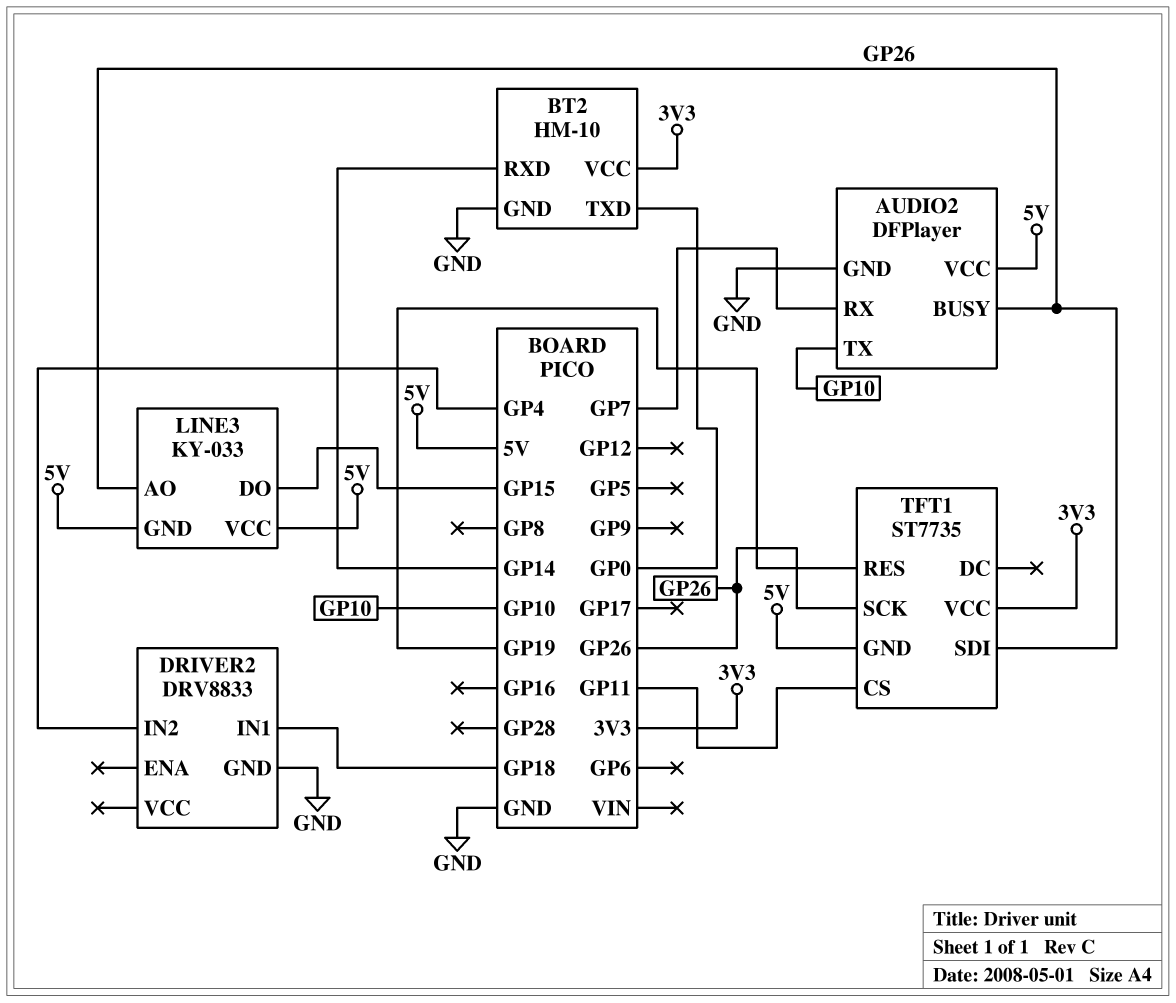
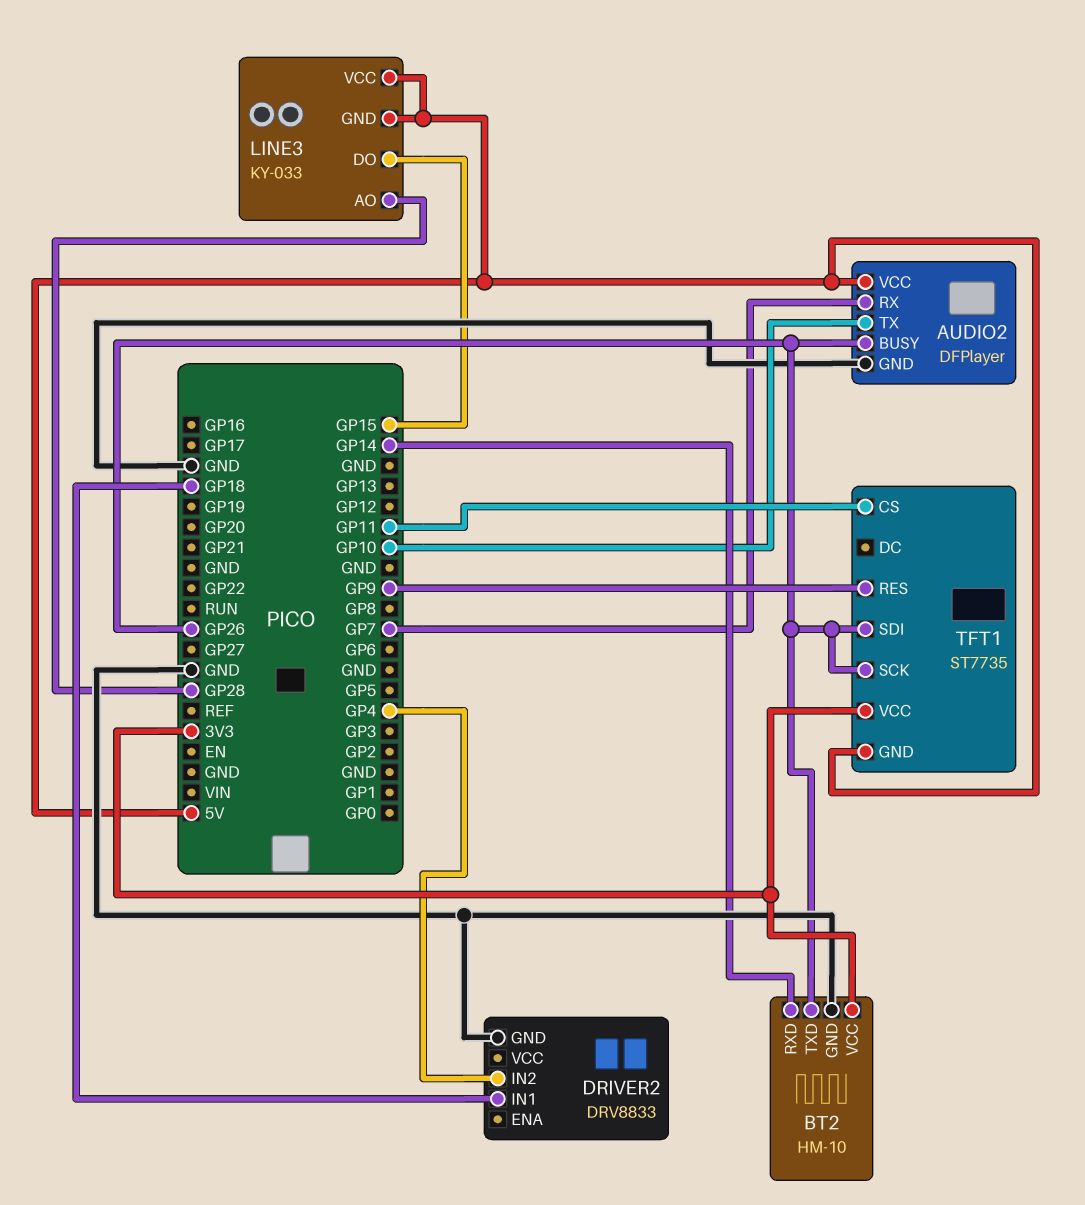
BT2 pin TXD: GP0 -> GP26
LINE3 pin AO: GP26 -> GP28
TFT1 pin RES: GP19 -> GP9

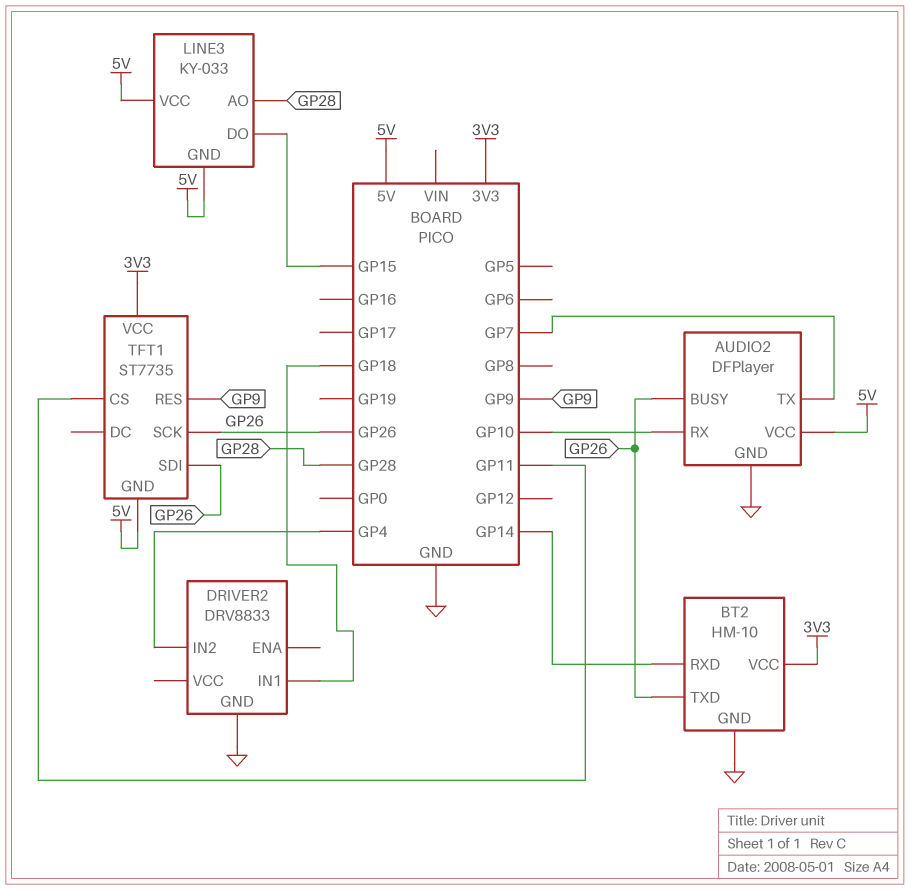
AUDIO2 pin RX: GP7 -> GP10
AUDIO2 pin TX: GP10 -> GP7

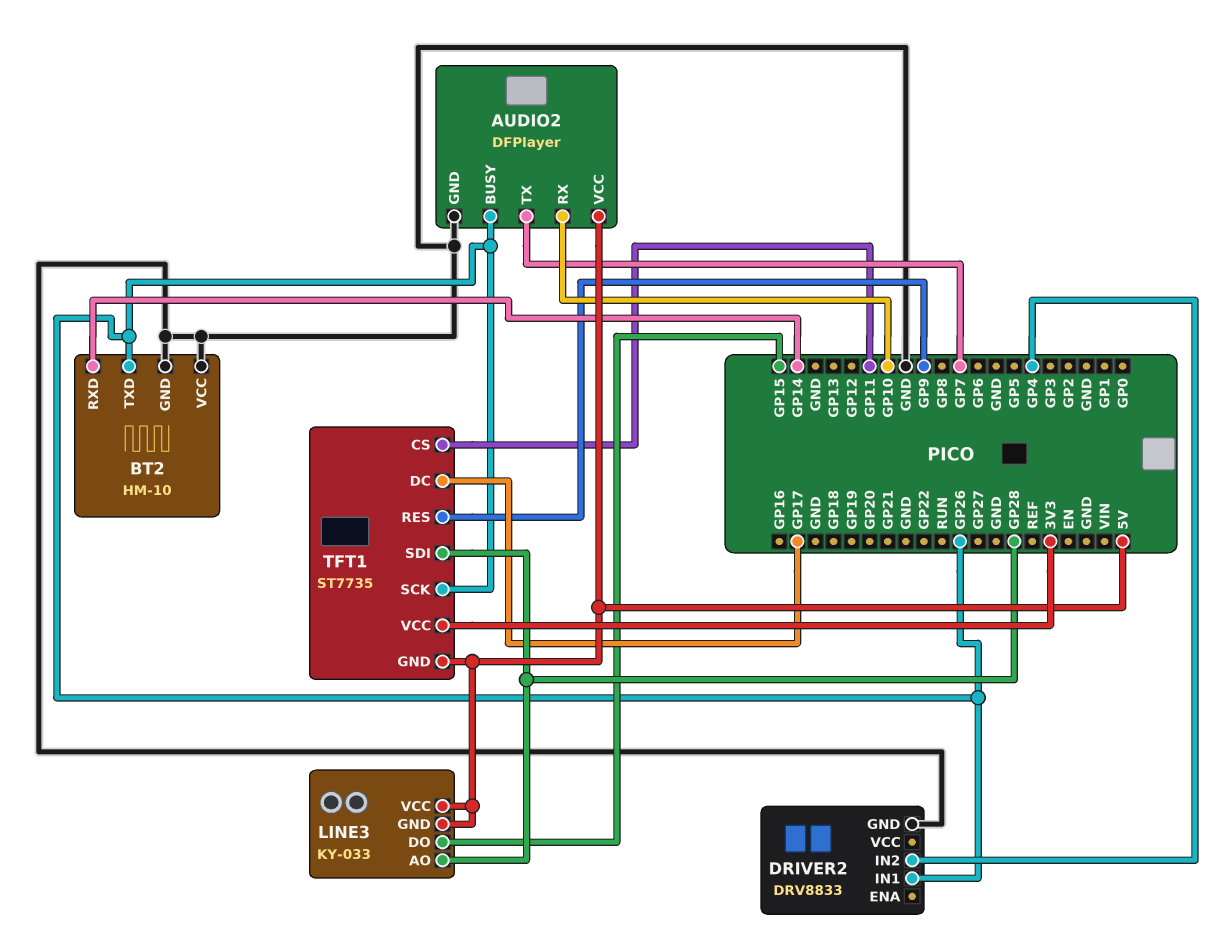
BT2 pin VCC: 3V3 -> GND
DRIVER2 pin IN1: GP18 -> GP26
TFT1 pin DC: none -> GP17
TFT1 pin SDI: GP26 -> GP28

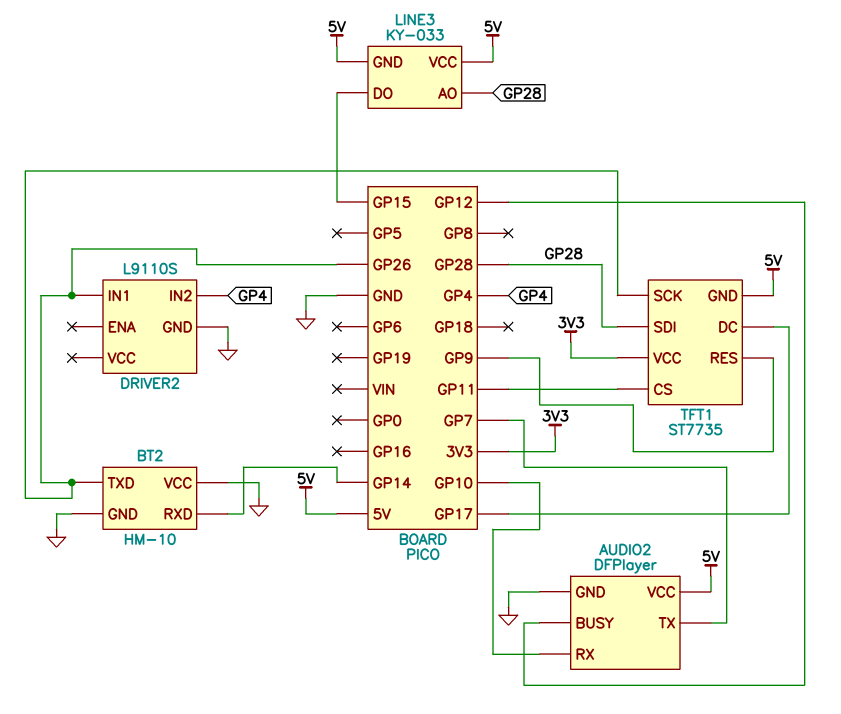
AUDIO2 pin BUSY: GP26 -> GP12
DRIVER2: DRV8833 -> L9110S

